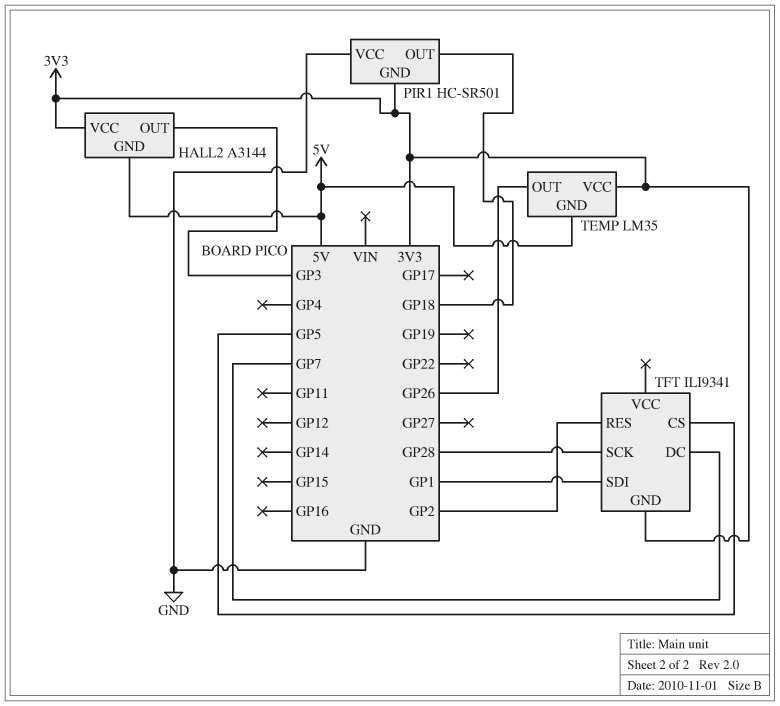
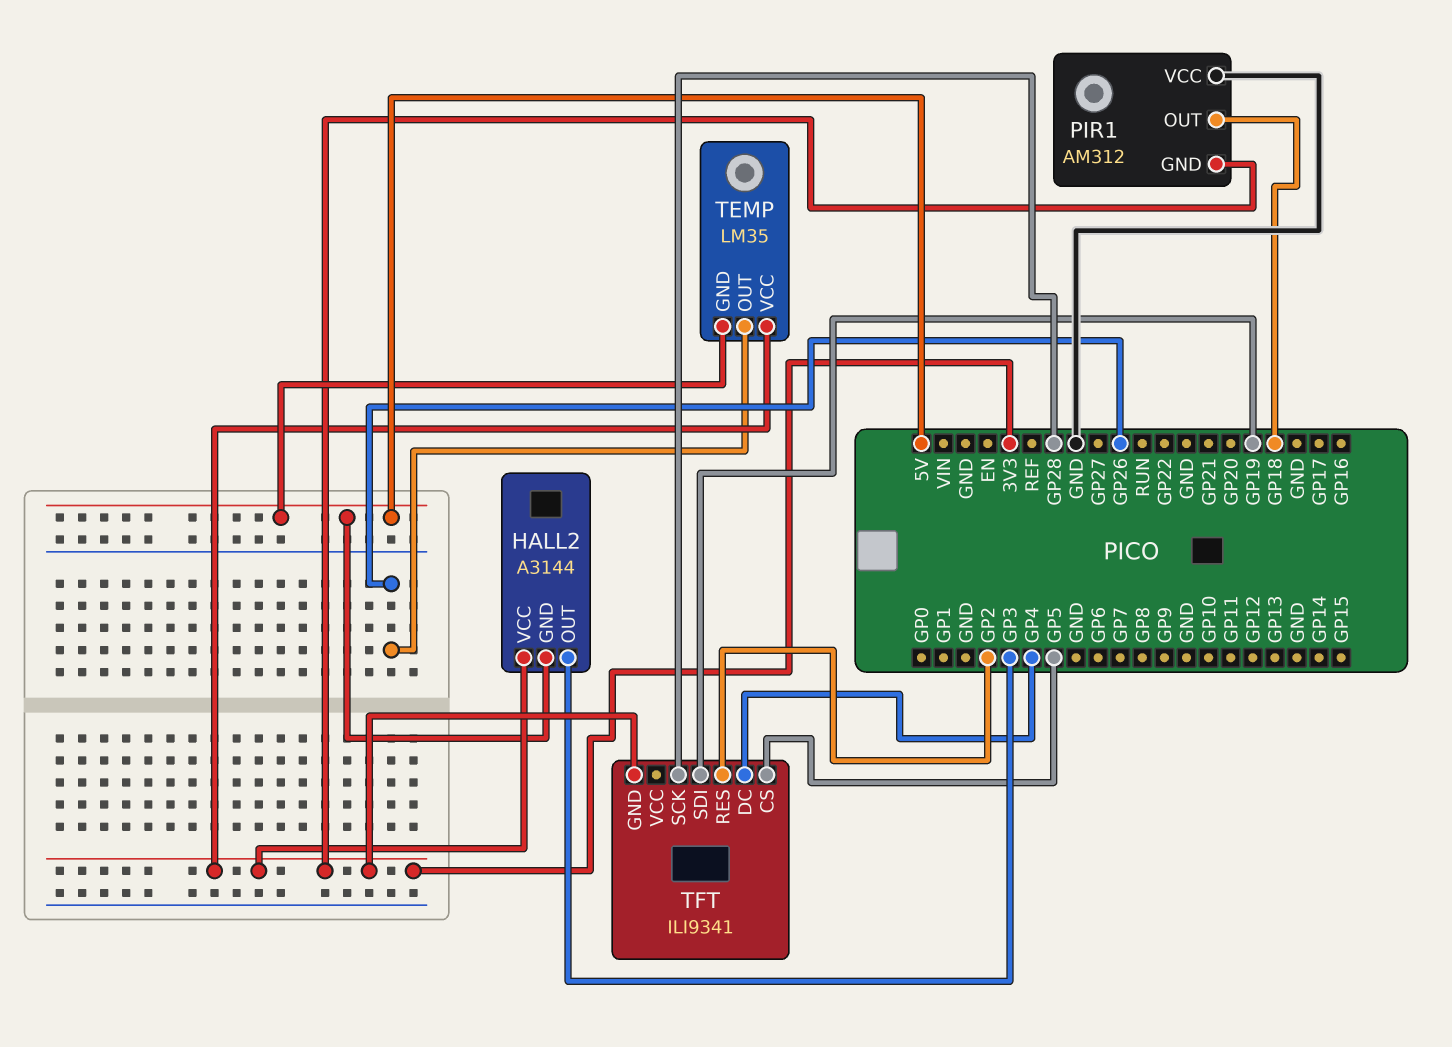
PIR1: HC-SR501 -> AM312
TFT pin DC: GP7 -> GP4
TFT pin SDI: GP1 -> GP19

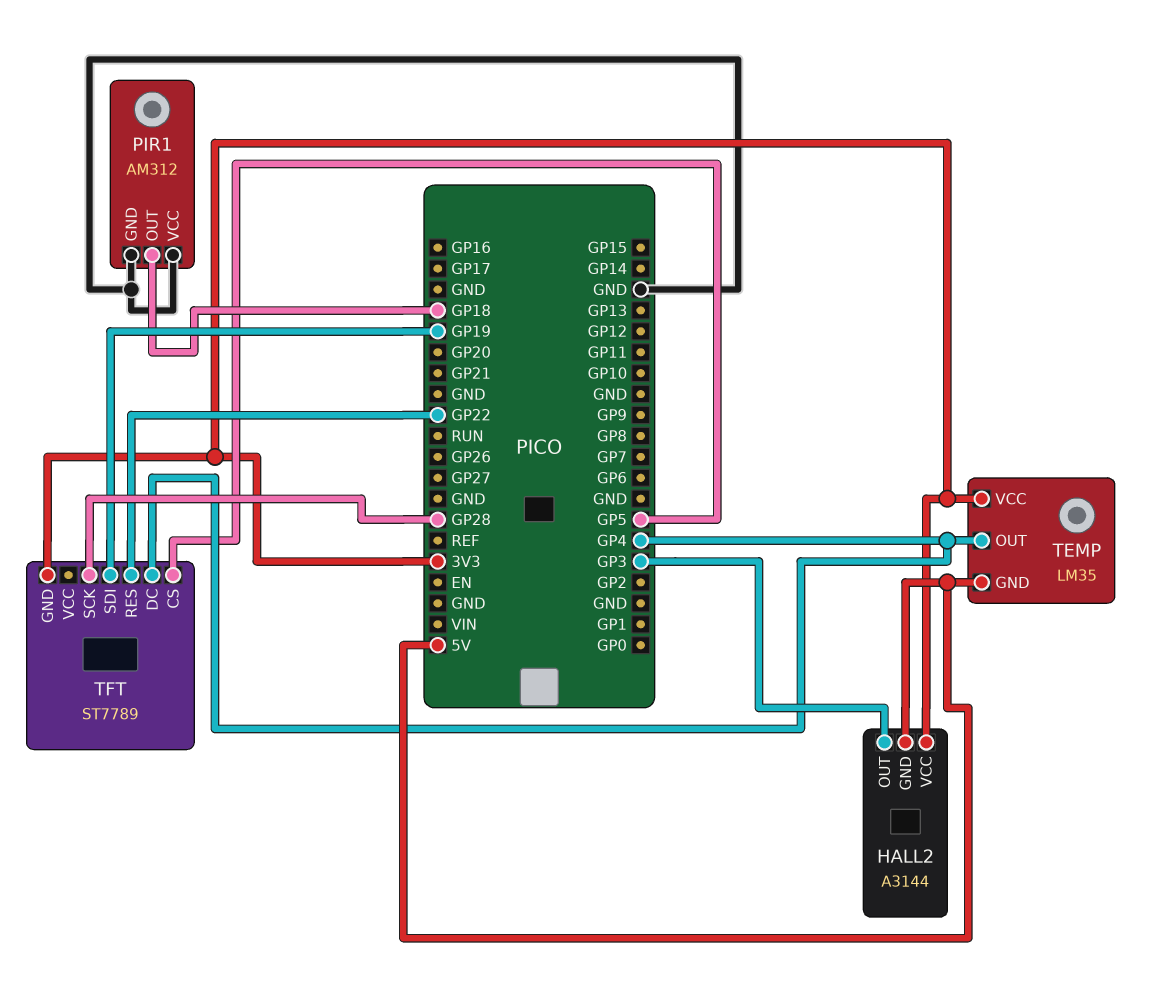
PIR1 pin GND: 3V3 -> GND
TEMP pin OUT: GP26 -> GP4
TFT: ILI9341 -> ST7789
TFT pin RES: GP2 -> GP22

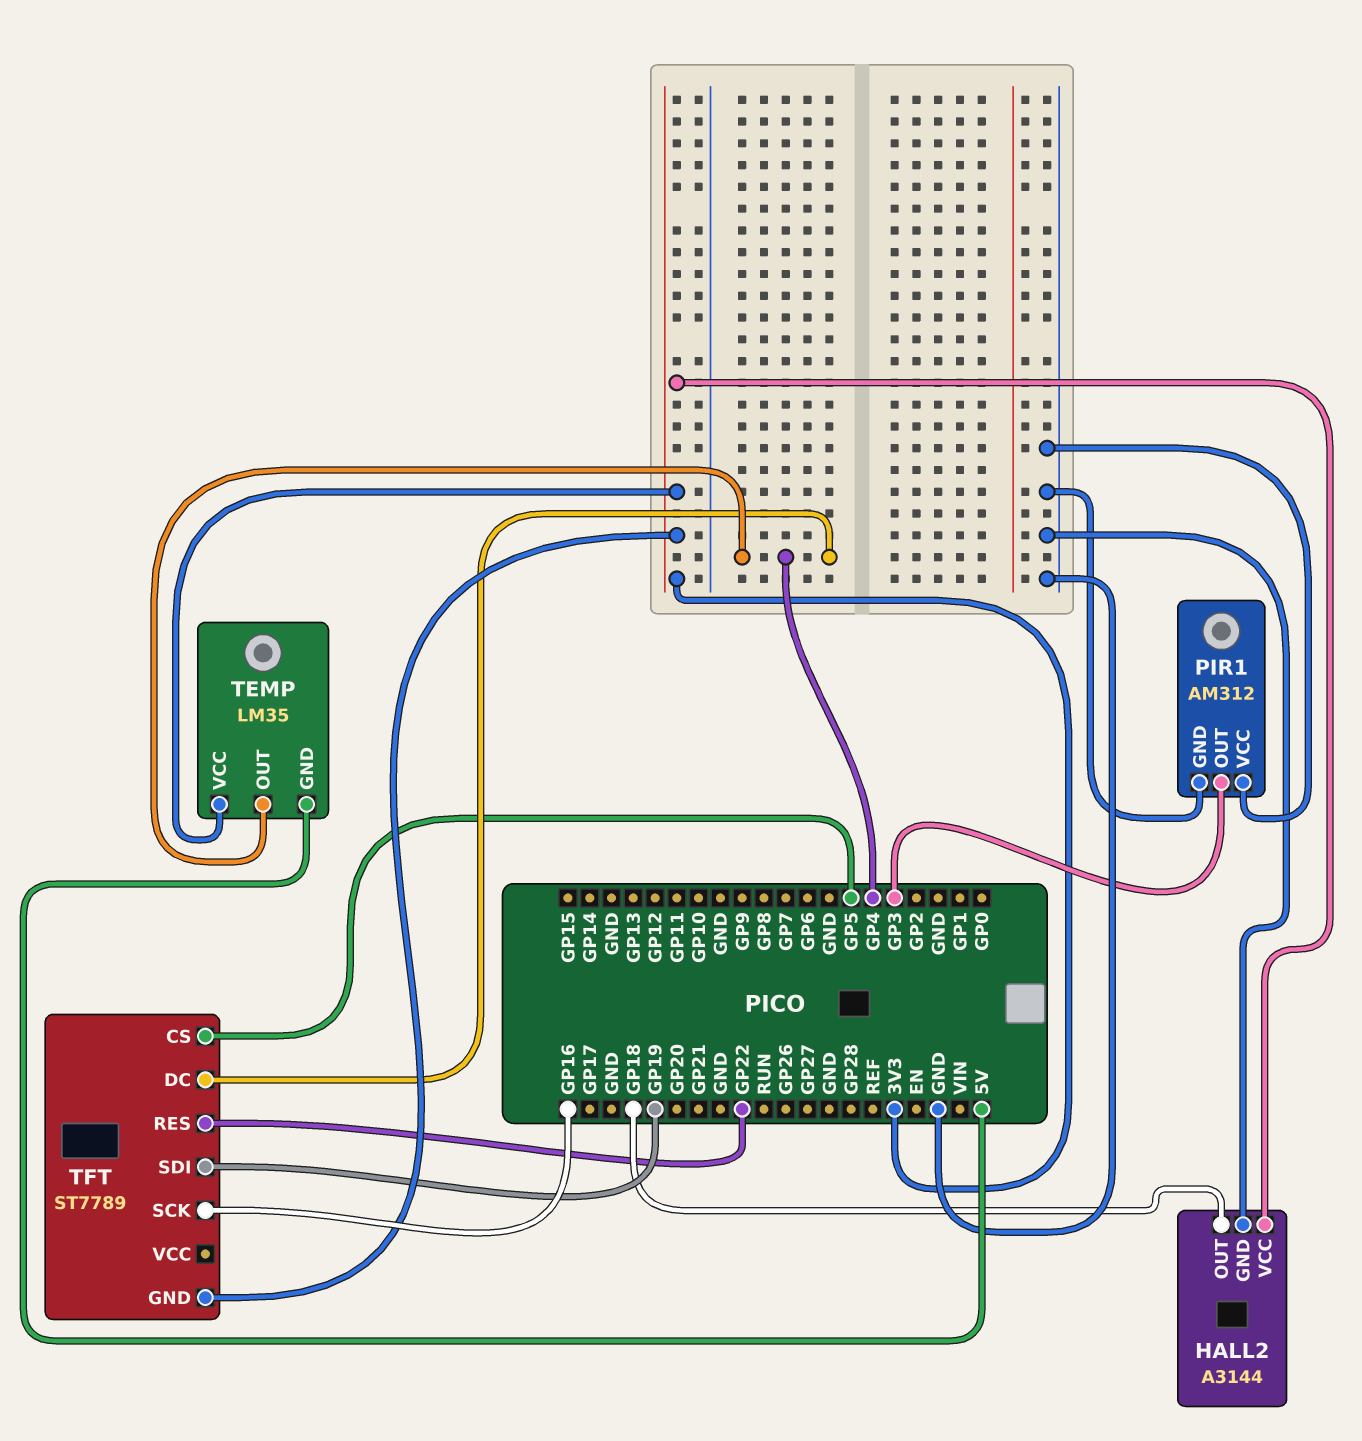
HALL2 pin GND: 5V -> GND
HALL2 pin OUT: GP3 -> GP18
PIR1 pin OUT: GP18 -> GP3
TFT pin SCK: GP28 -> GP16

